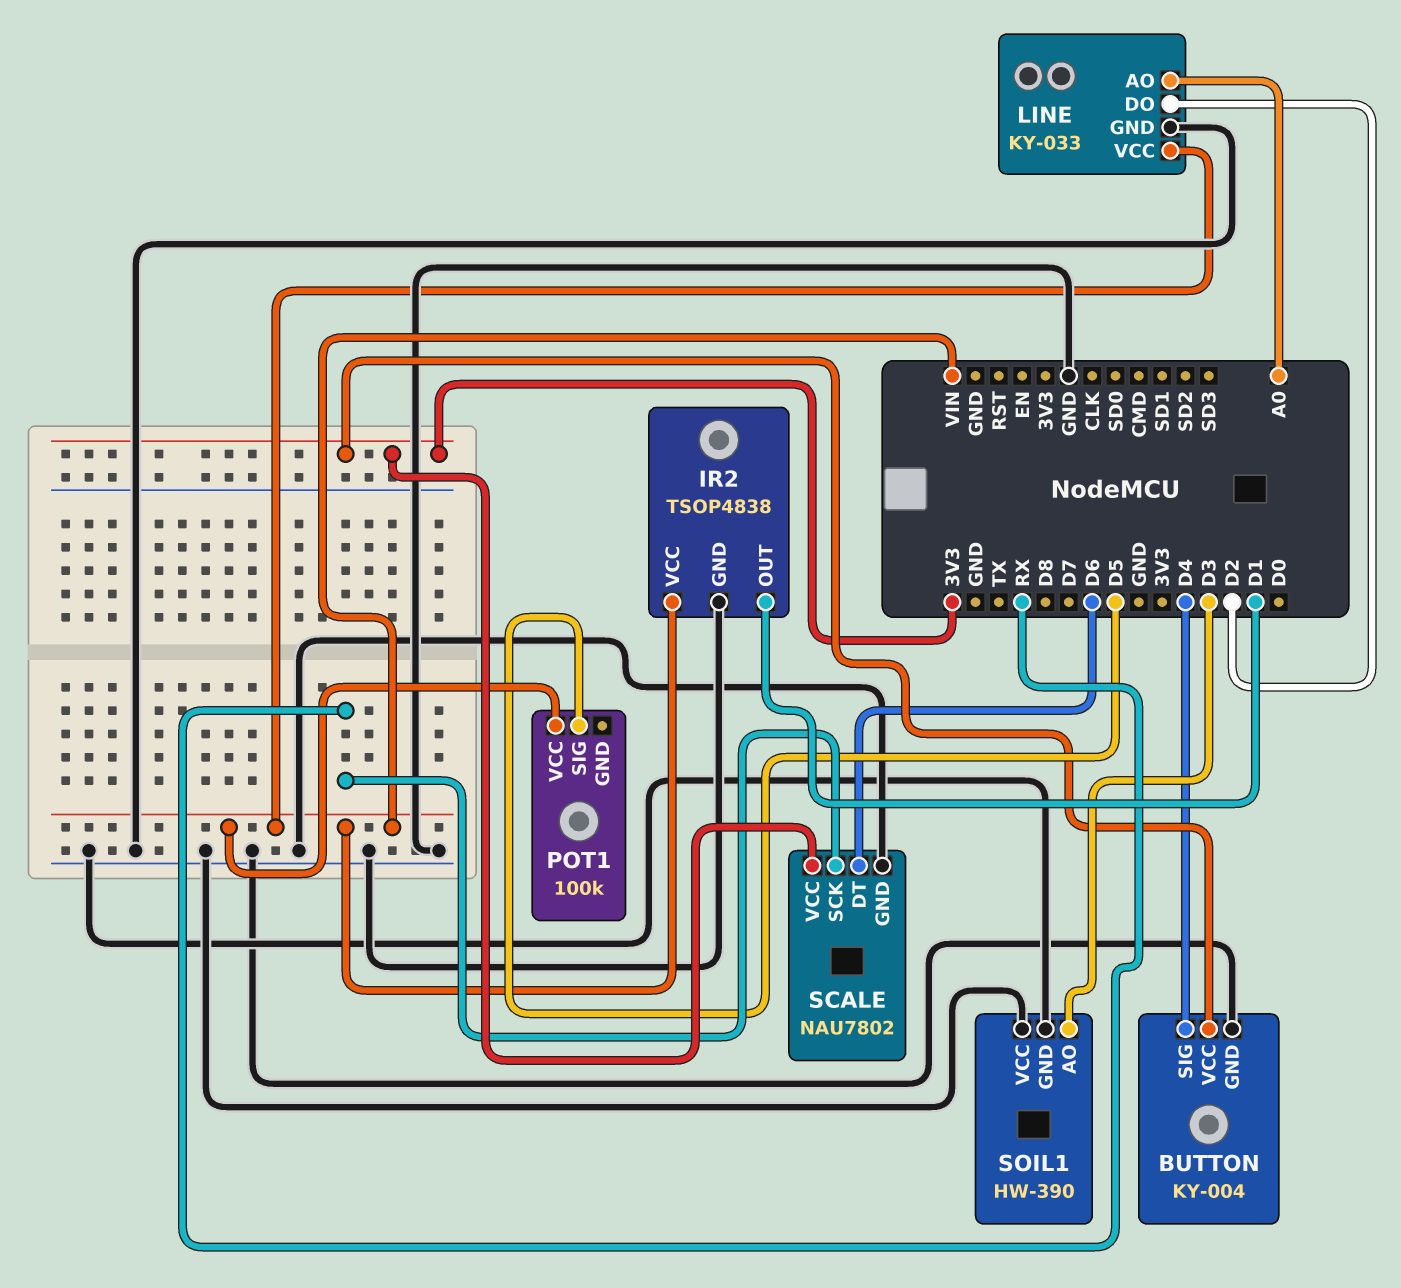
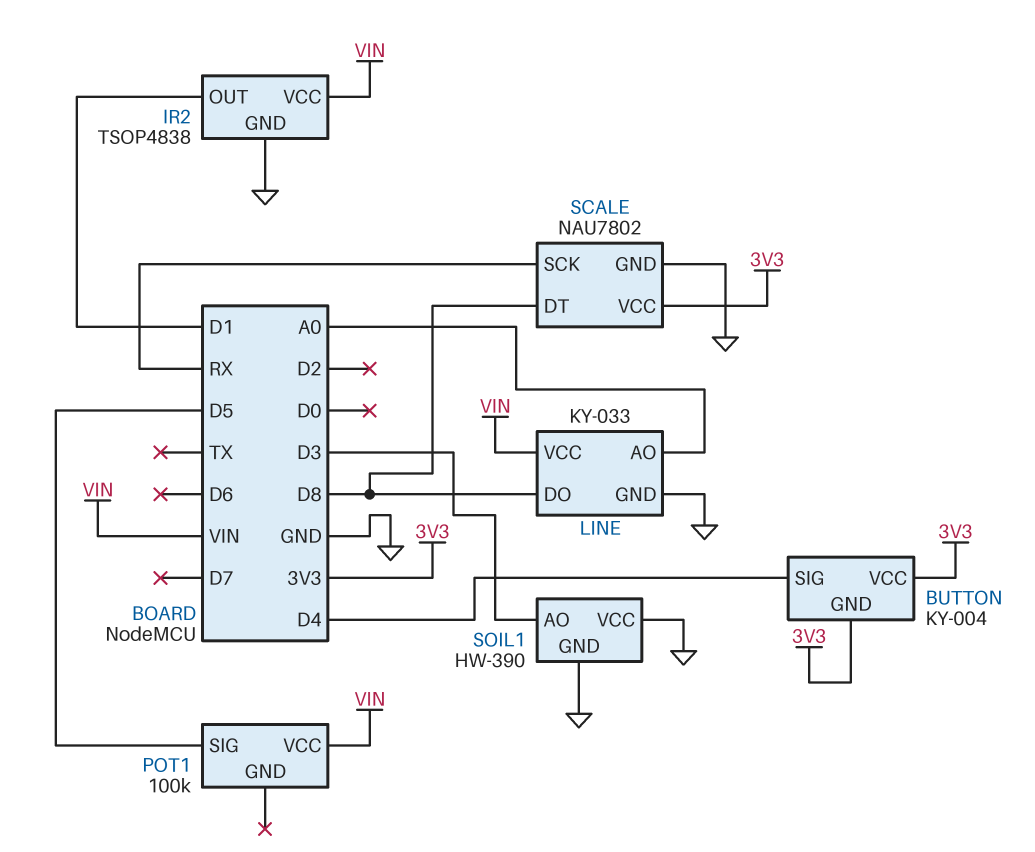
BUTTON pin GND: GND -> 3V3
LINE pin DO: D2 -> D8
SCALE pin DT: D6 -> D8

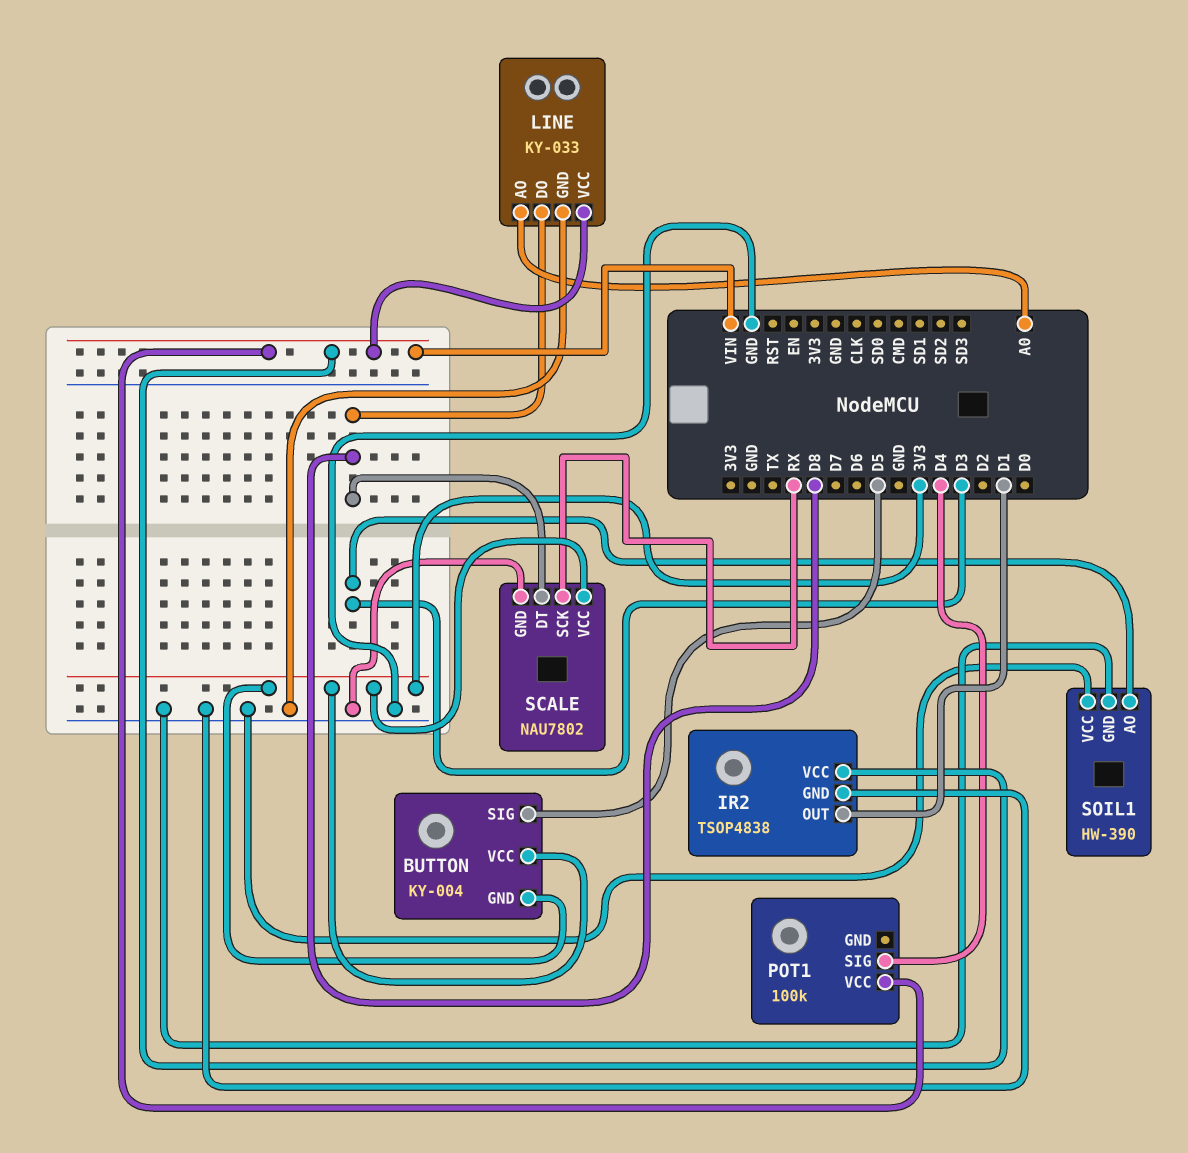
BUTTON pin SIG: D4 -> D5
POT1 pin SIG: D5 -> D4

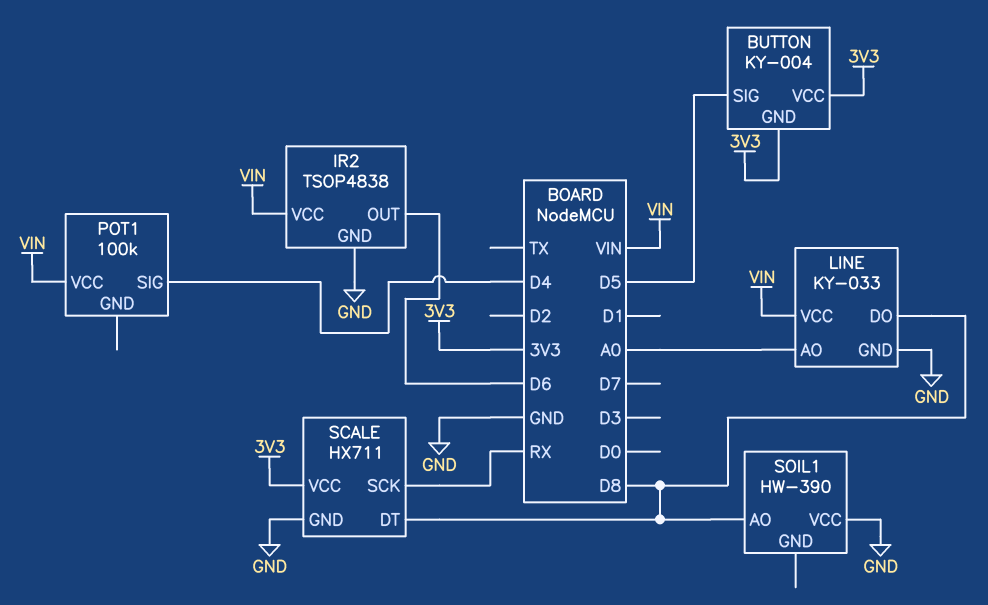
IR2 pin OUT: D1 -> D6
SCALE: NAU7802 -> HX711
SOIL1 pin AO: D3 -> D8
SOIL1 pin GND: GND -> none

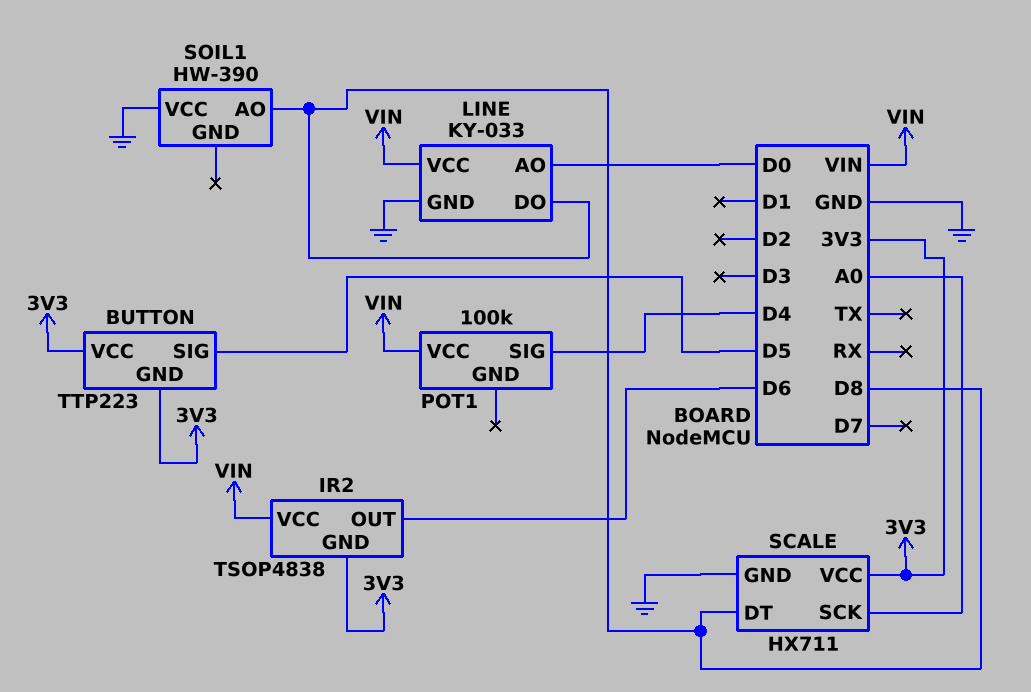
BUTTON: KY-004 -> TTP223
IR2 pin GND: GND -> 3V3
LINE pin AO: A0 -> D0
SCALE pin SCK: RX -> A0

